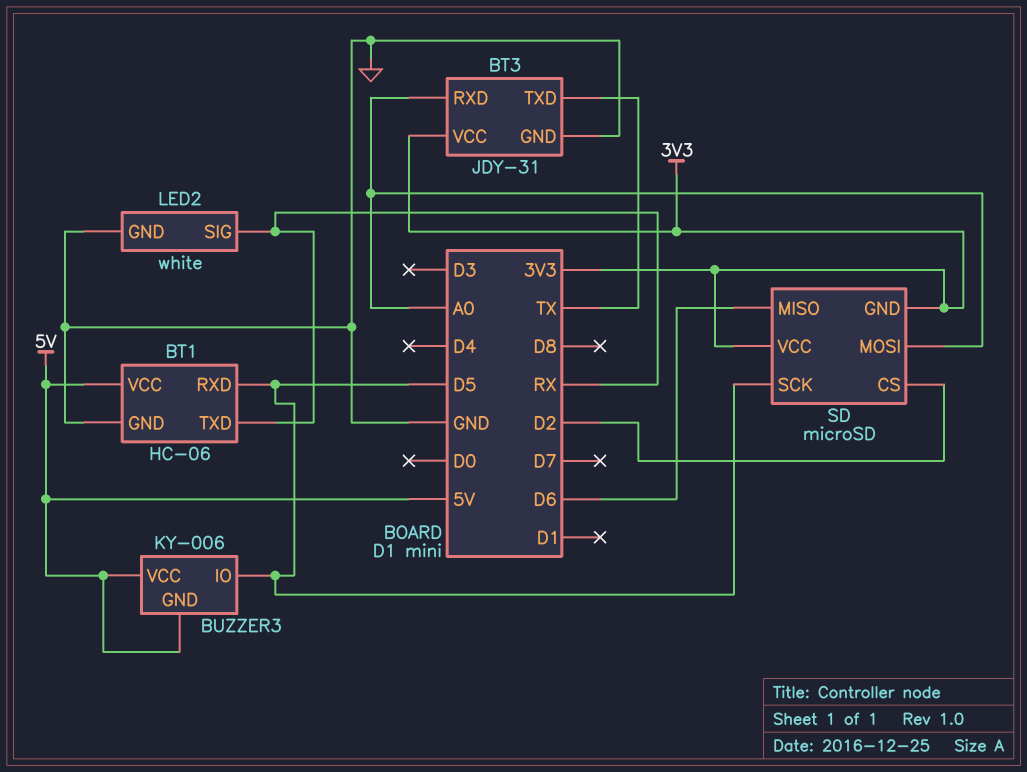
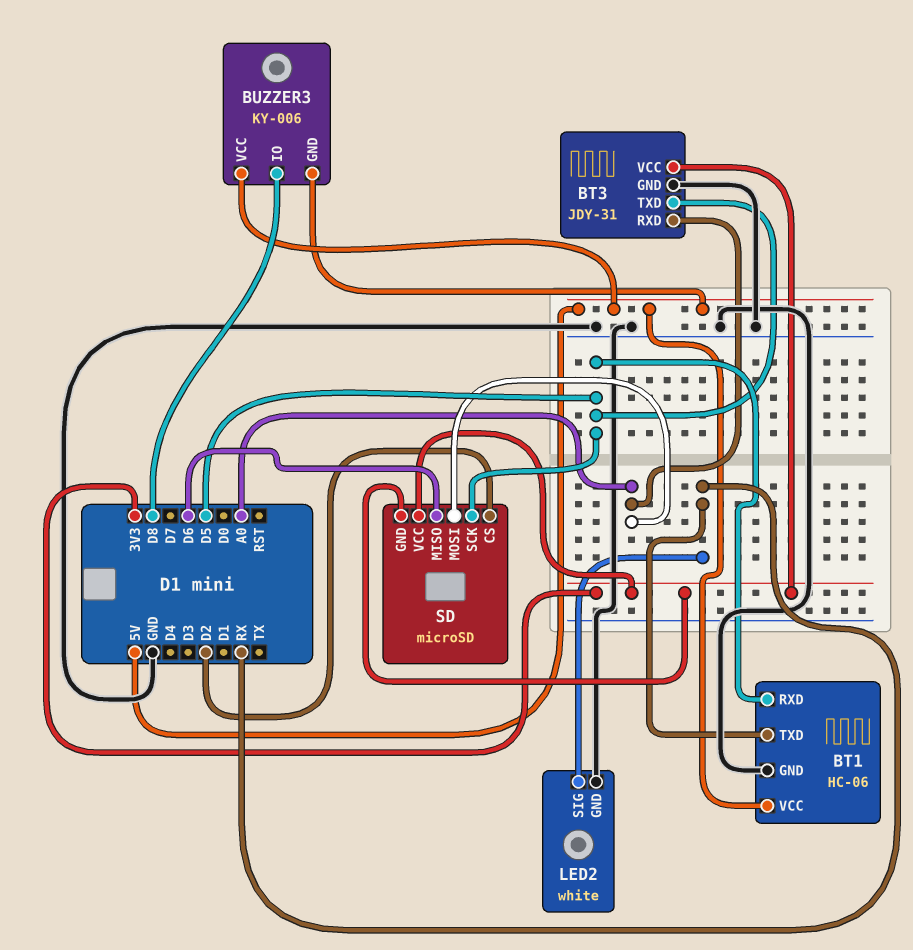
BT3 pin TXD: TX -> D5
BUZZER3 pin IO: D5 -> D8

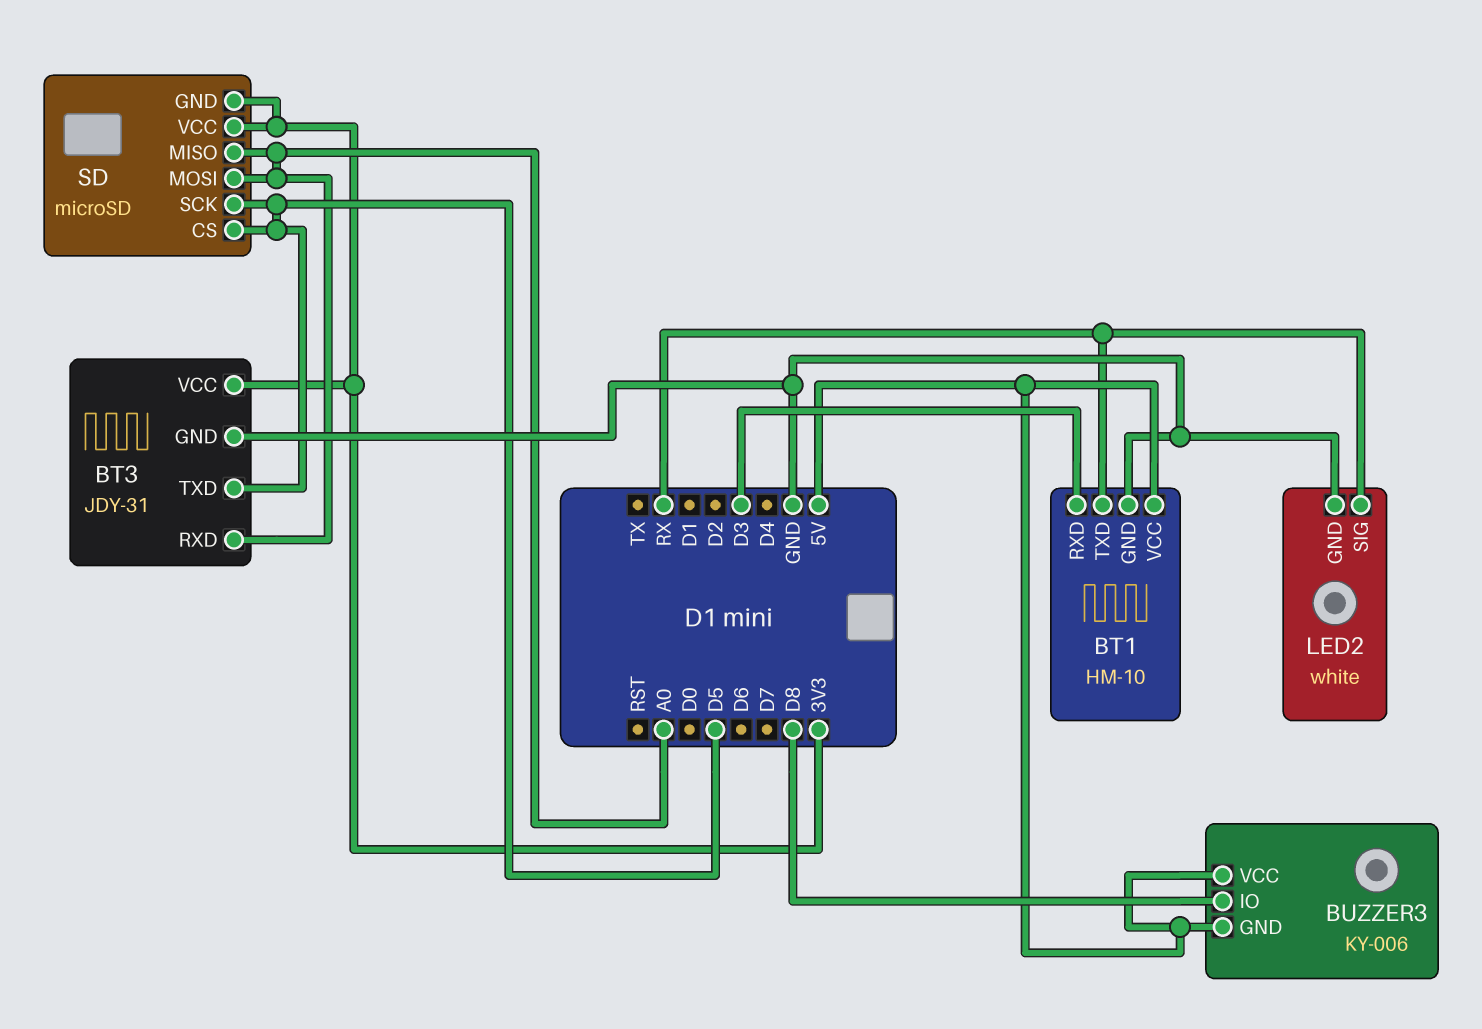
BT1: HC-06 -> HM-10
BT1 pin RXD: D5 -> D3
SD pin CS: D2 -> D5
SD pin MISO: D6 -> A0

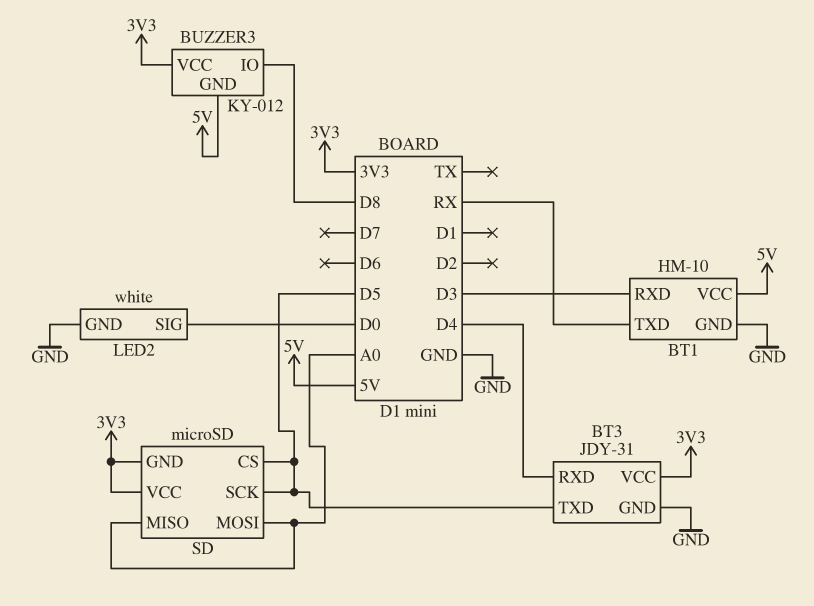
BT3 pin RXD: A0 -> D4
BUZZER3: KY-006 -> KY-012
BUZZER3 pin VCC: 5V -> 3V3
LED2 pin SIG: RX -> D0

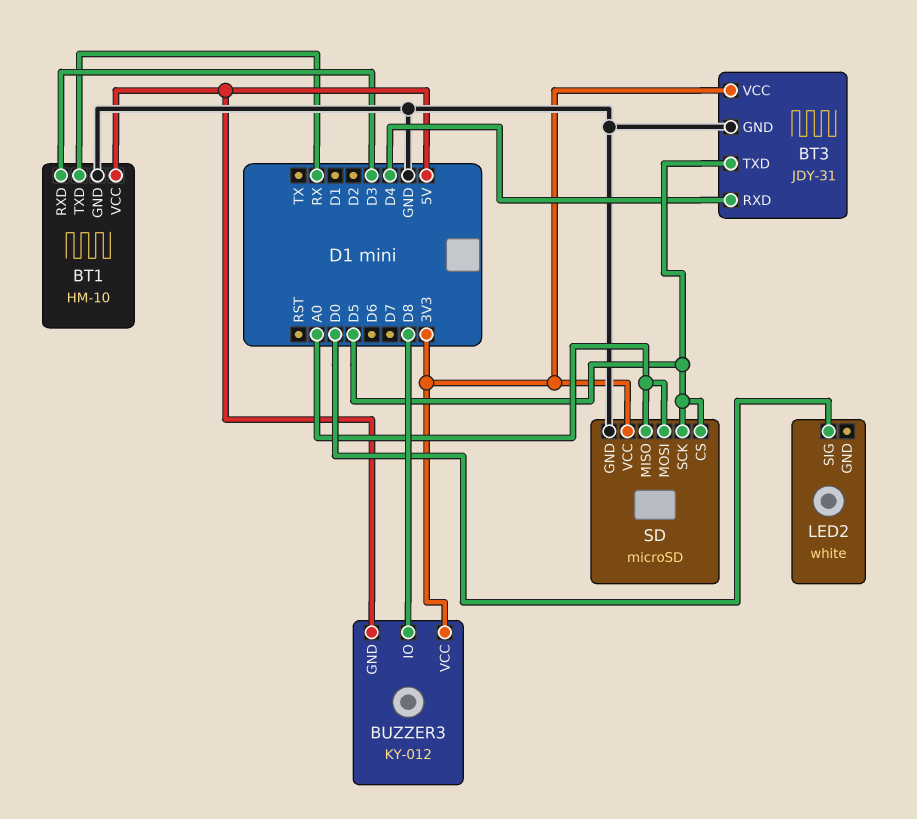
LED2 pin GND: GND -> none
SD pin GND: 3V3 -> GND

